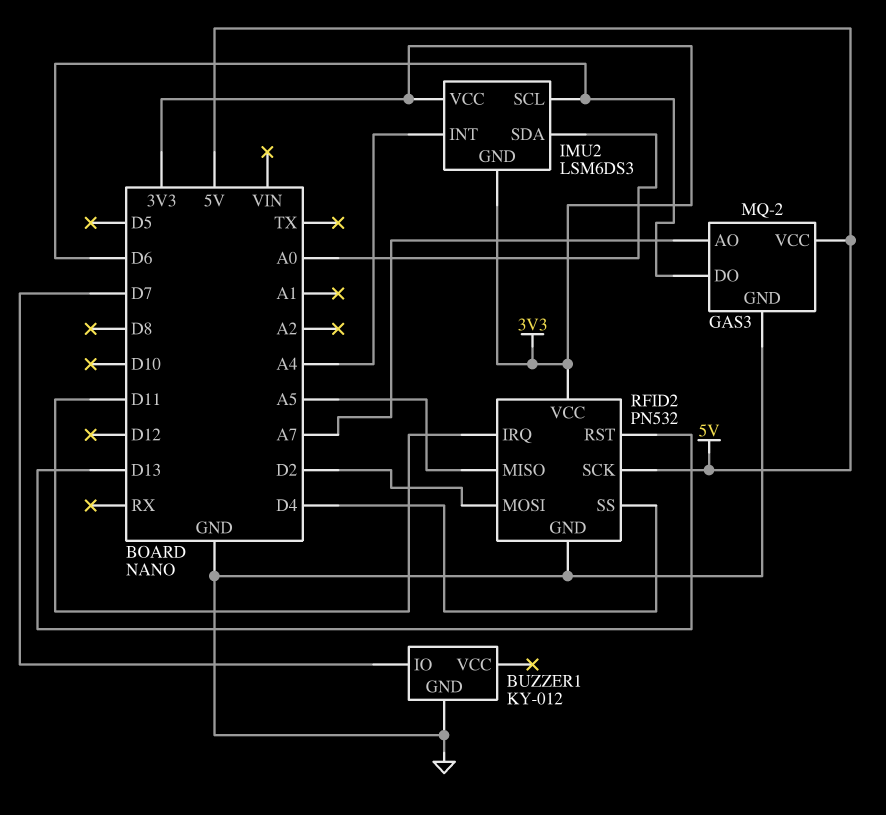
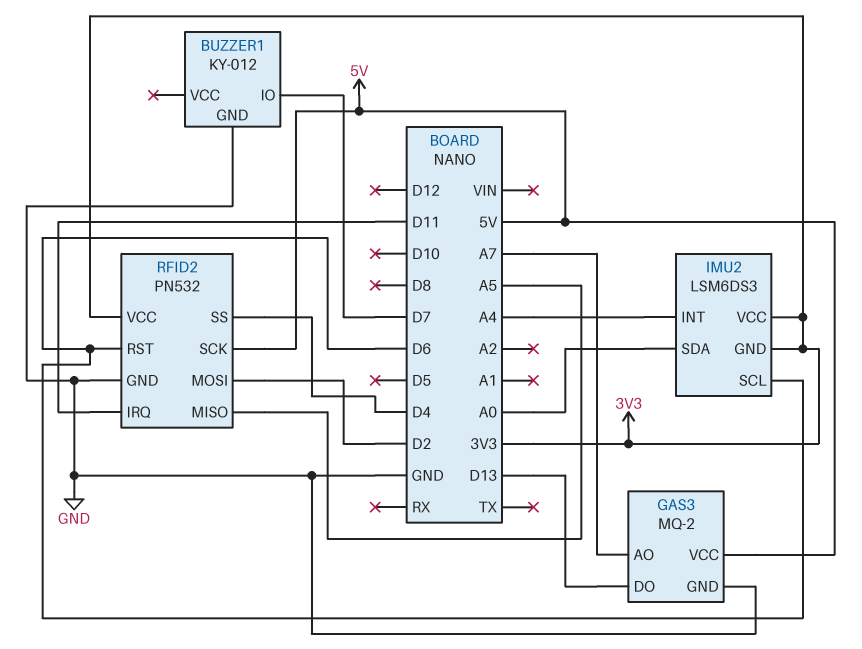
GAS3 pin DO: D6 -> D13
RFID2 pin RST: D13 -> D6

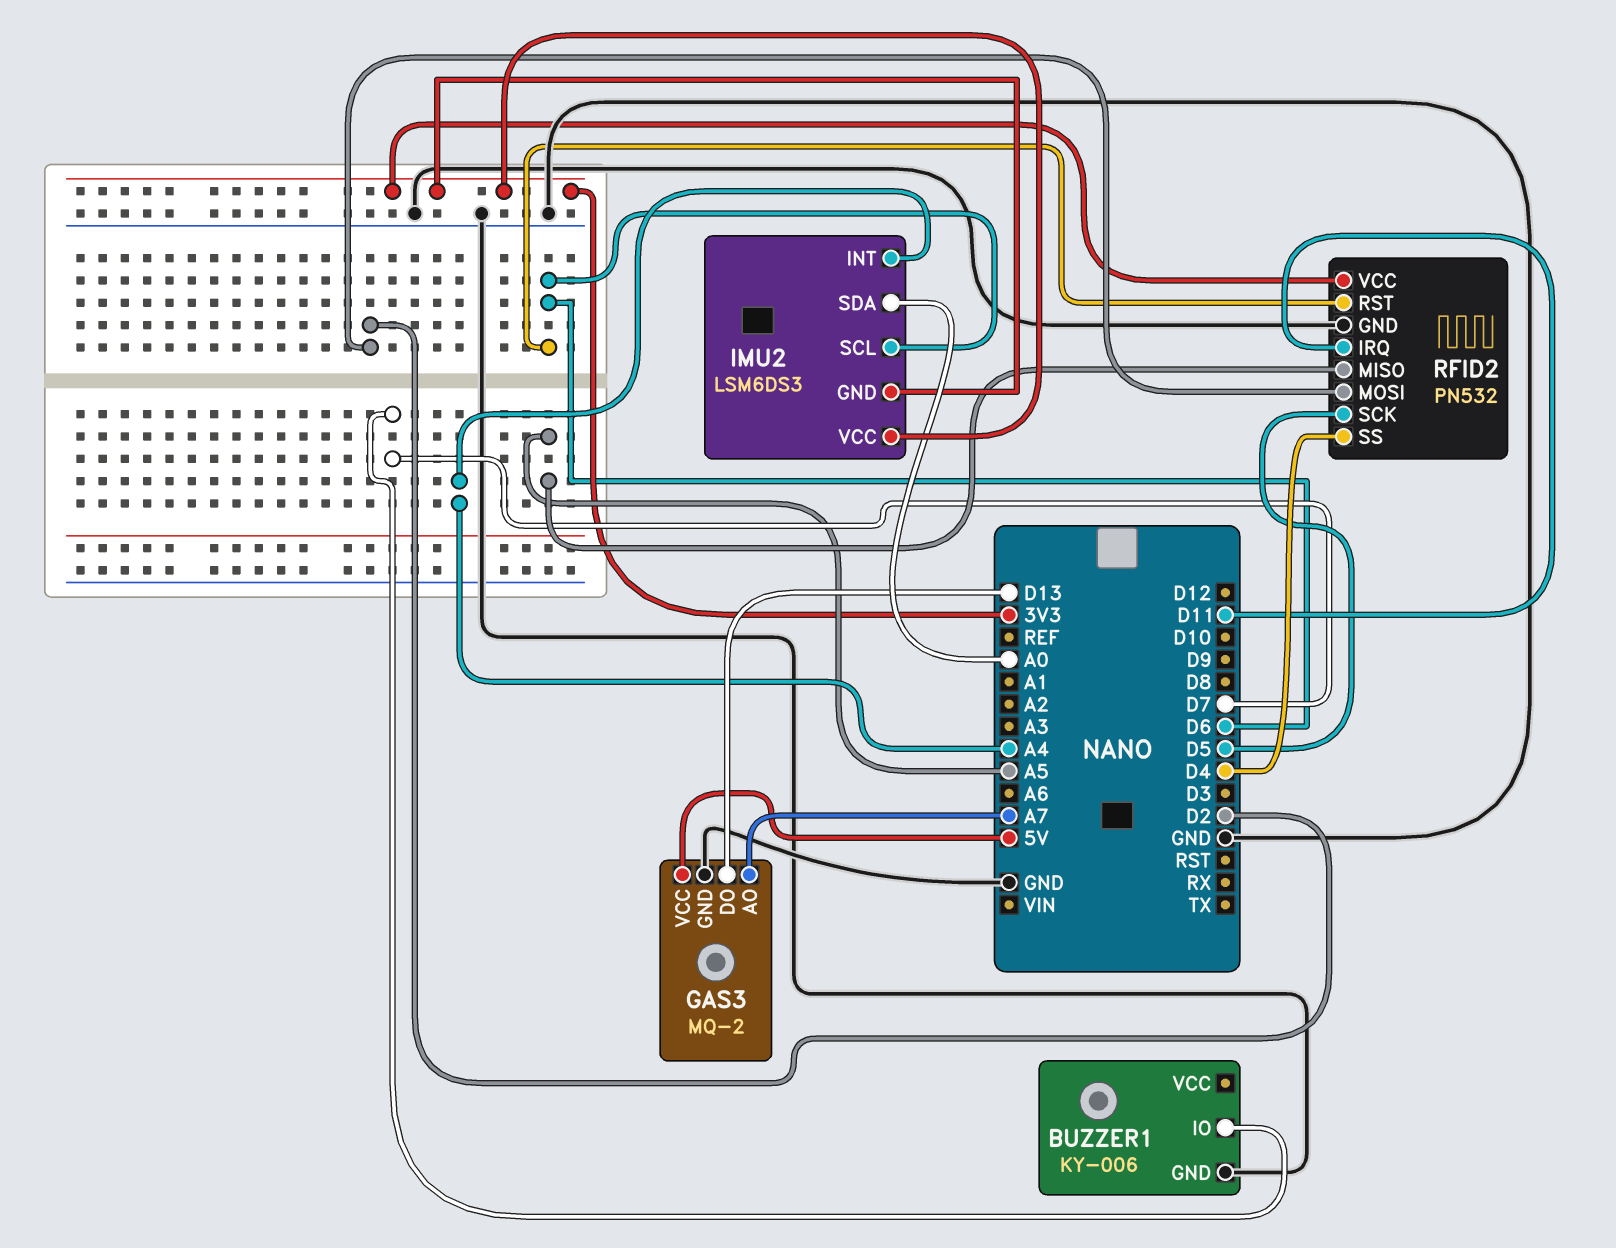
BUZZER1: KY-012 -> KY-006
RFID2 pin SCK: 5V -> D5

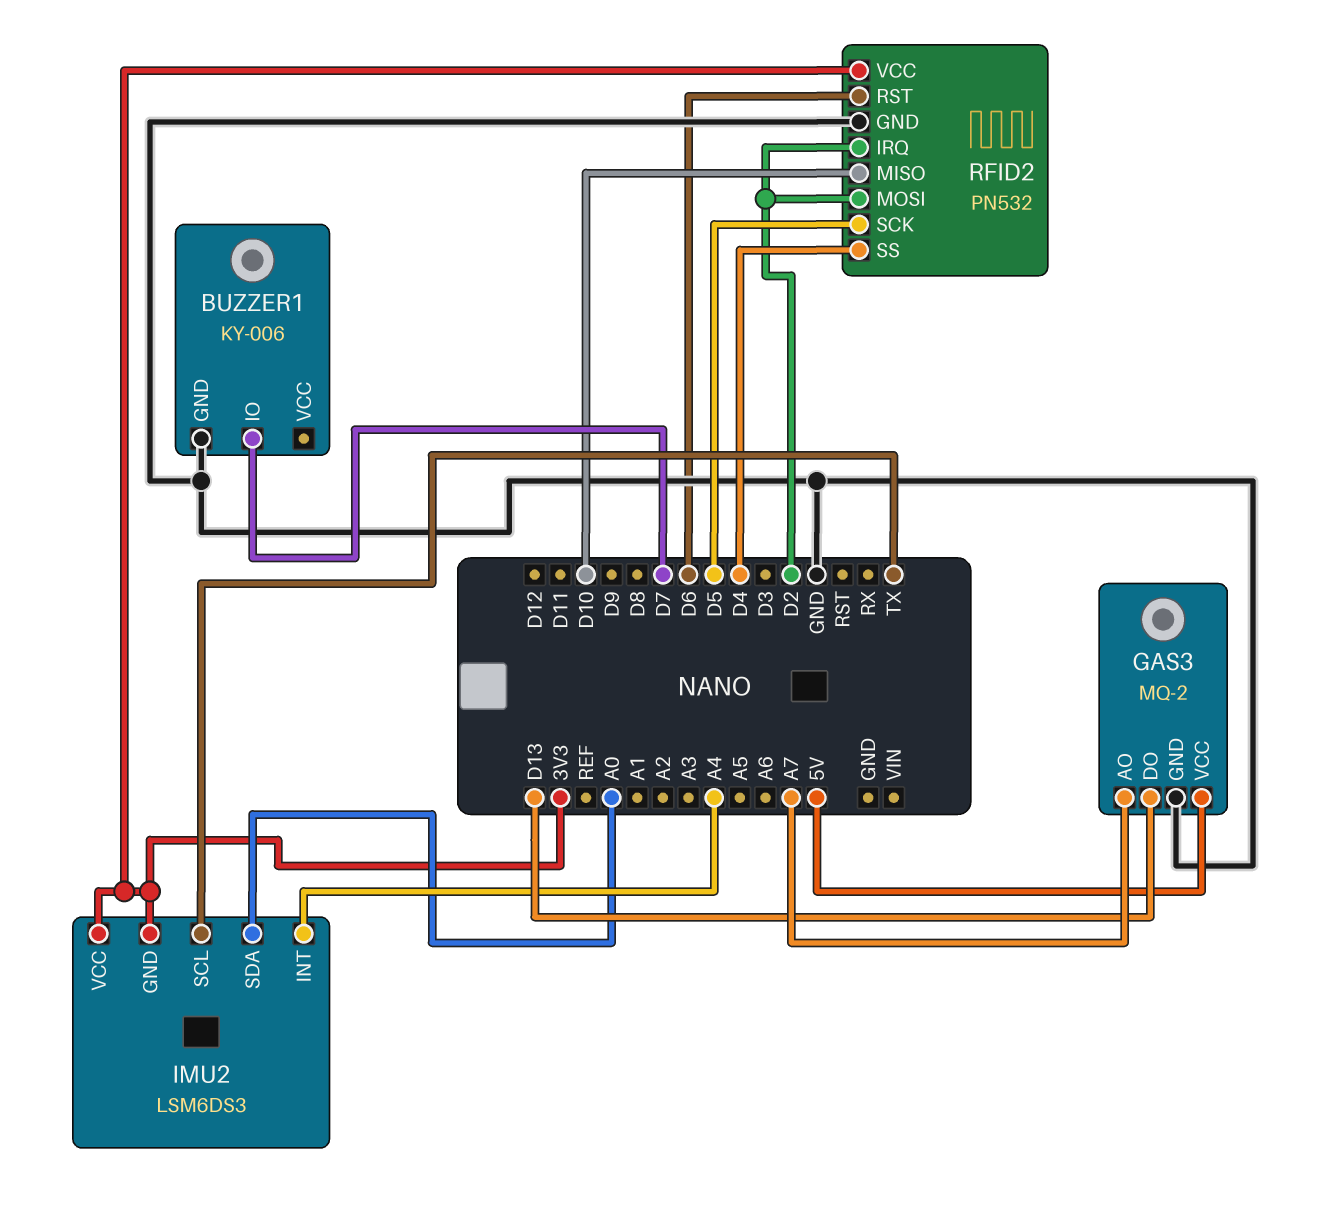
IMU2 pin SCL: D6 -> TX
RFID2 pin IRQ: D11 -> D2
RFID2 pin MISO: A5 -> D10

